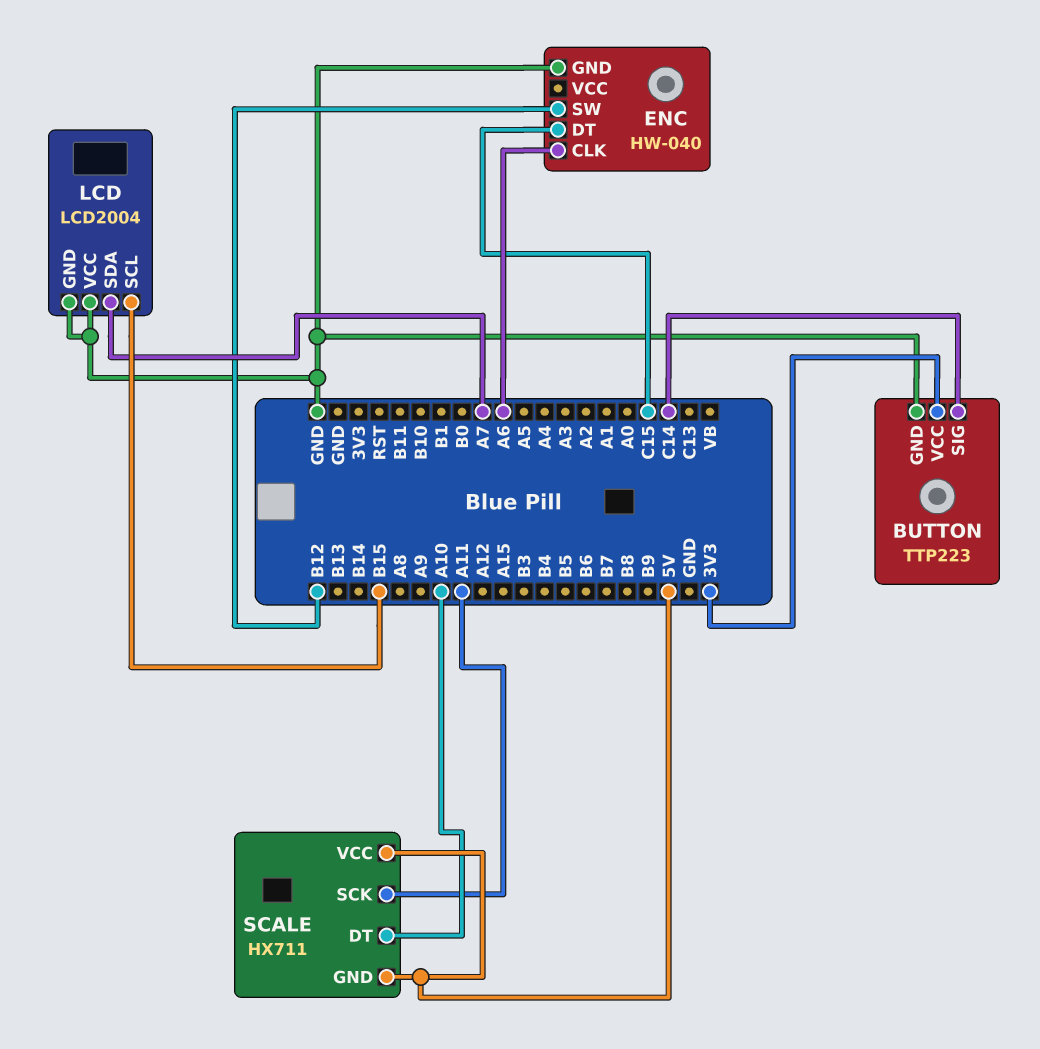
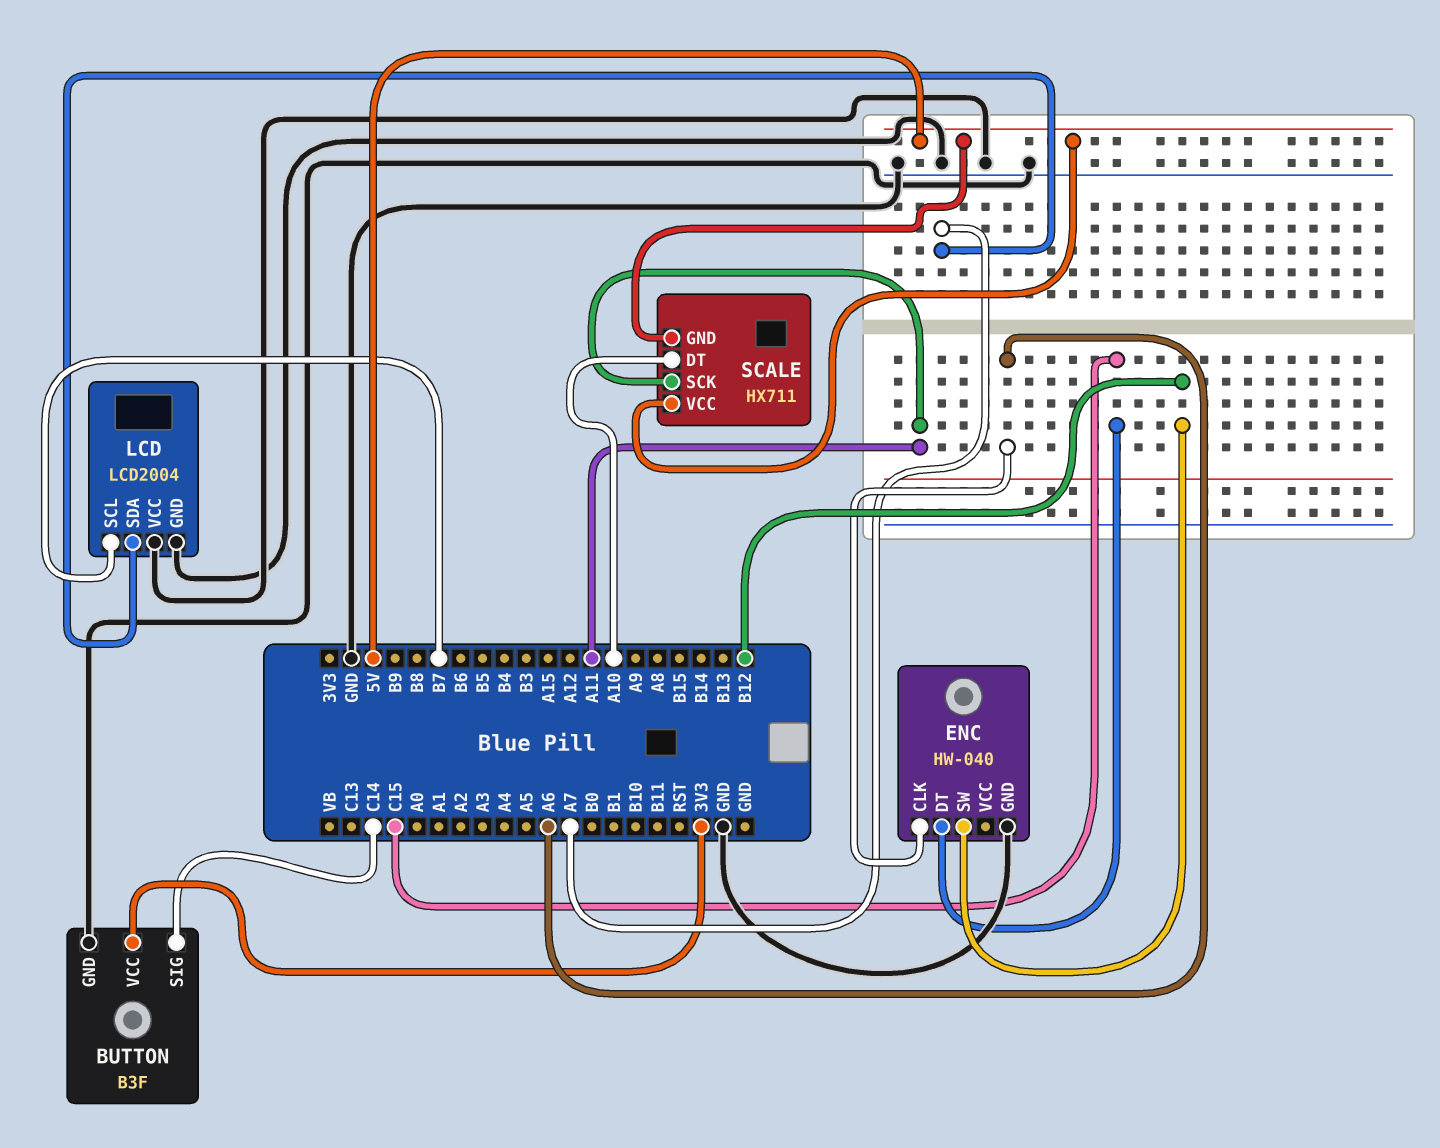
BUTTON: TTP223 -> B3F
LCD pin SCL: B15 -> B7

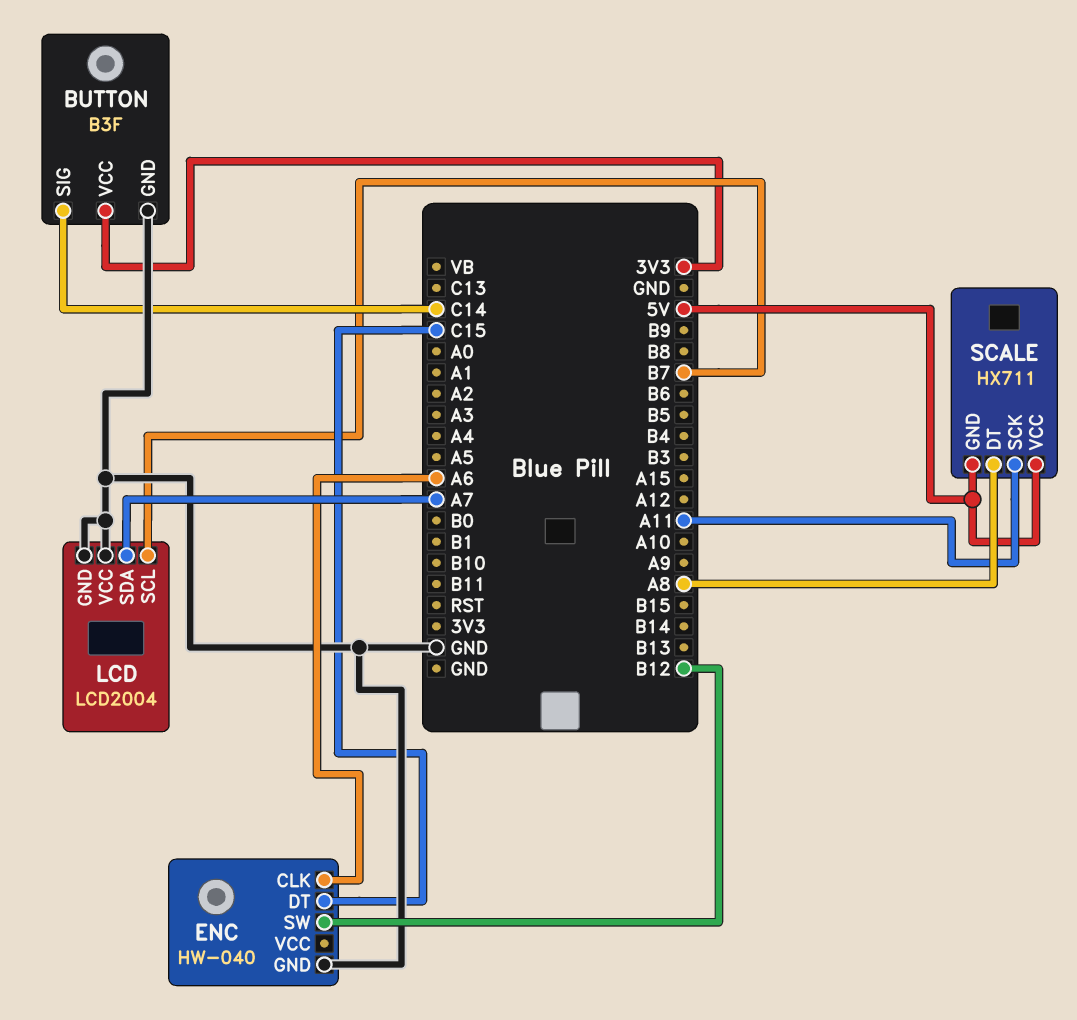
SCALE pin DT: A10 -> A8

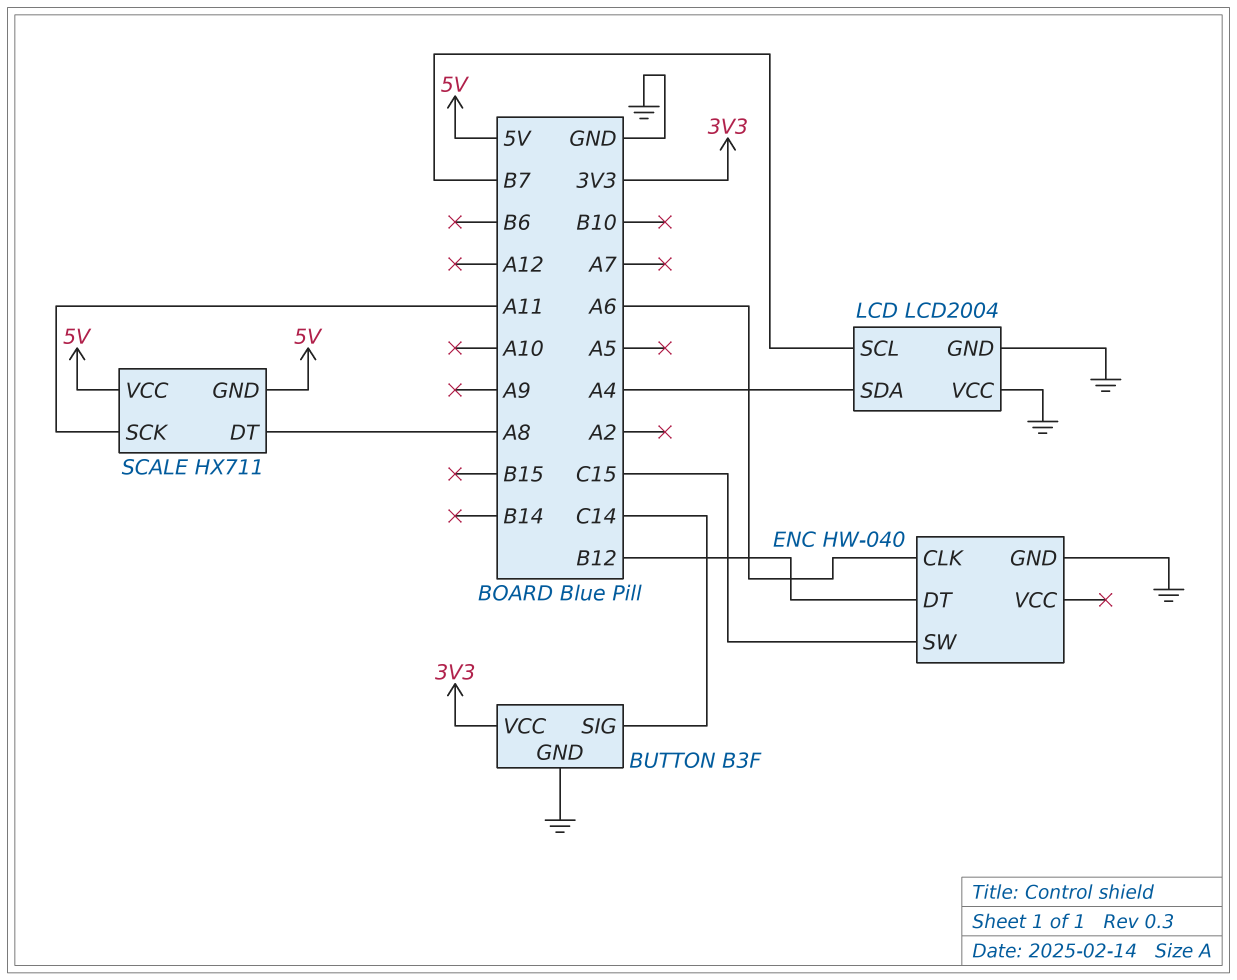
ENC pin DT: C15 -> B12
ENC pin SW: B12 -> C15
LCD pin SDA: A7 -> A4

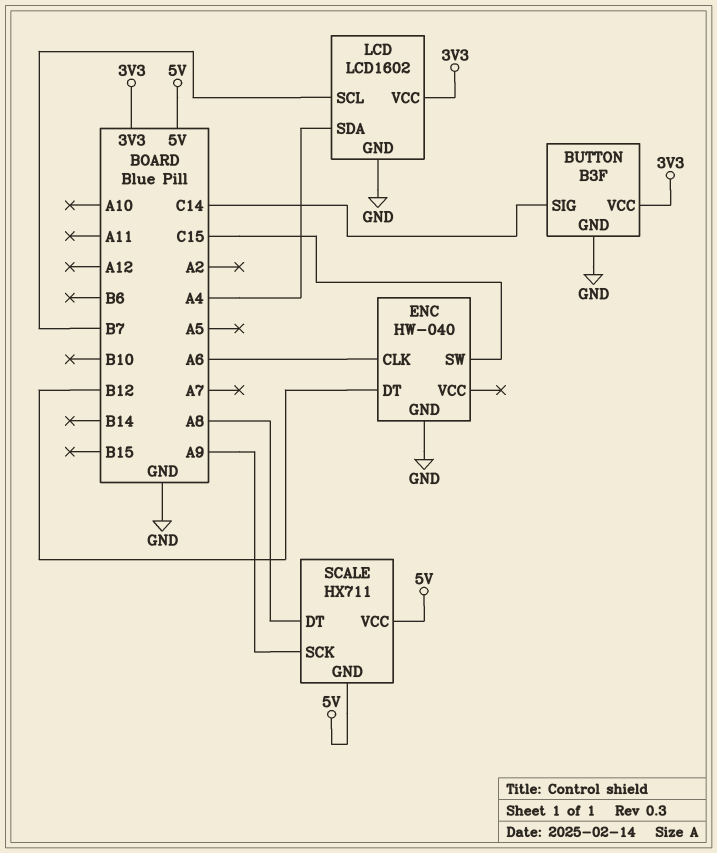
LCD: LCD2004 -> LCD1602
LCD pin VCC: GND -> 3V3
SCALE pin SCK: A11 -> A9

